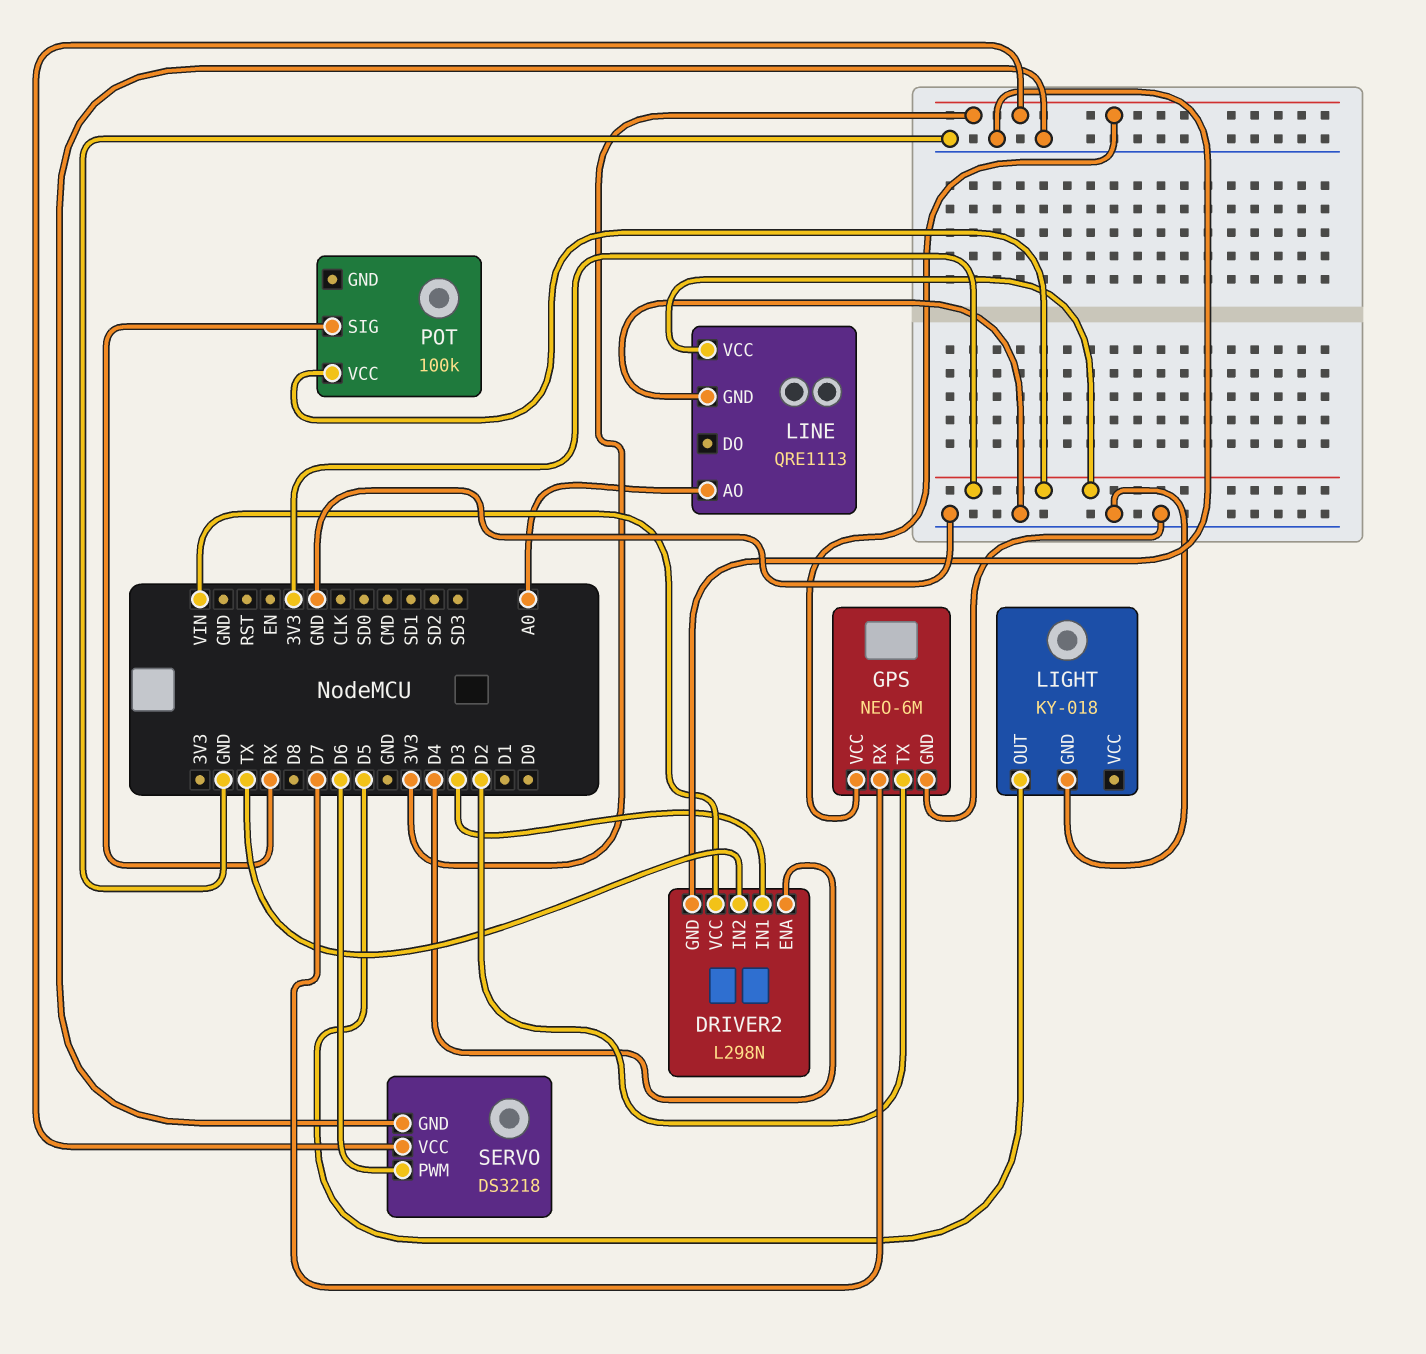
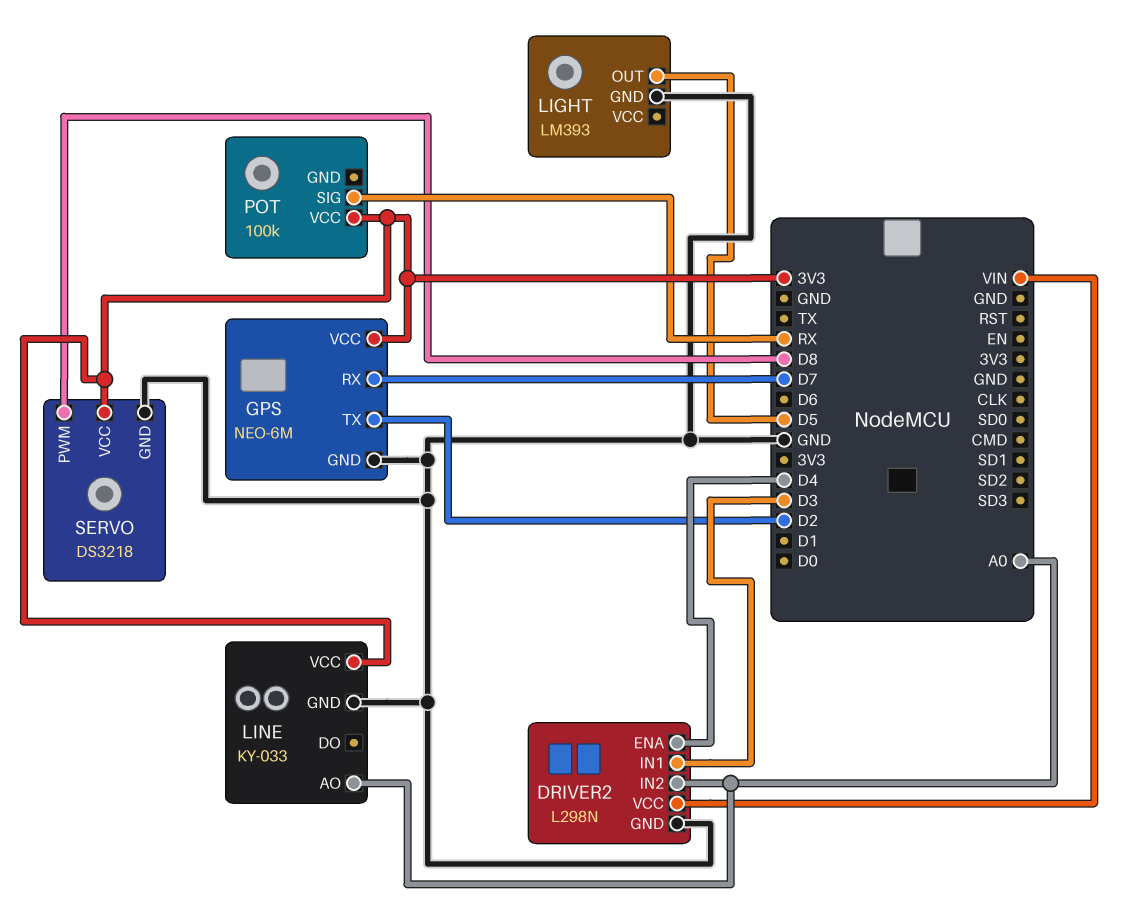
DRIVER2 pin IN2: TX -> A0
LIGHT: KY-018 -> LM393
LINE: QRE1113 -> KY-033
SERVO pin PWM: D6 -> D8

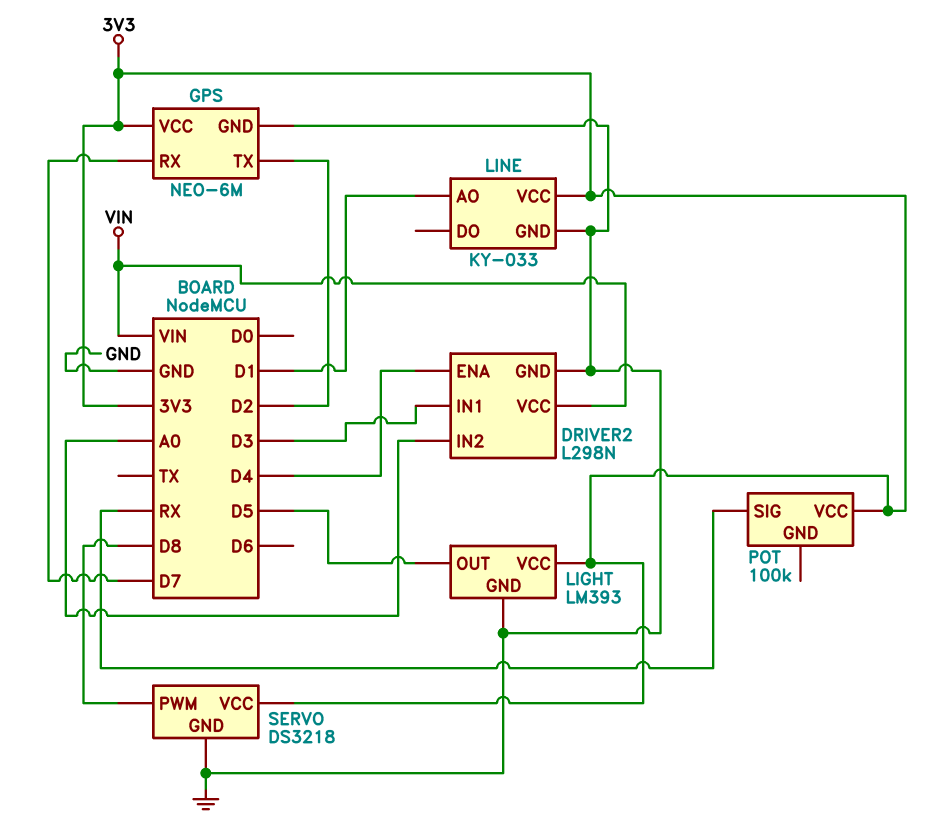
LIGHT pin VCC: none -> 3V3
LINE pin AO: A0 -> D1

